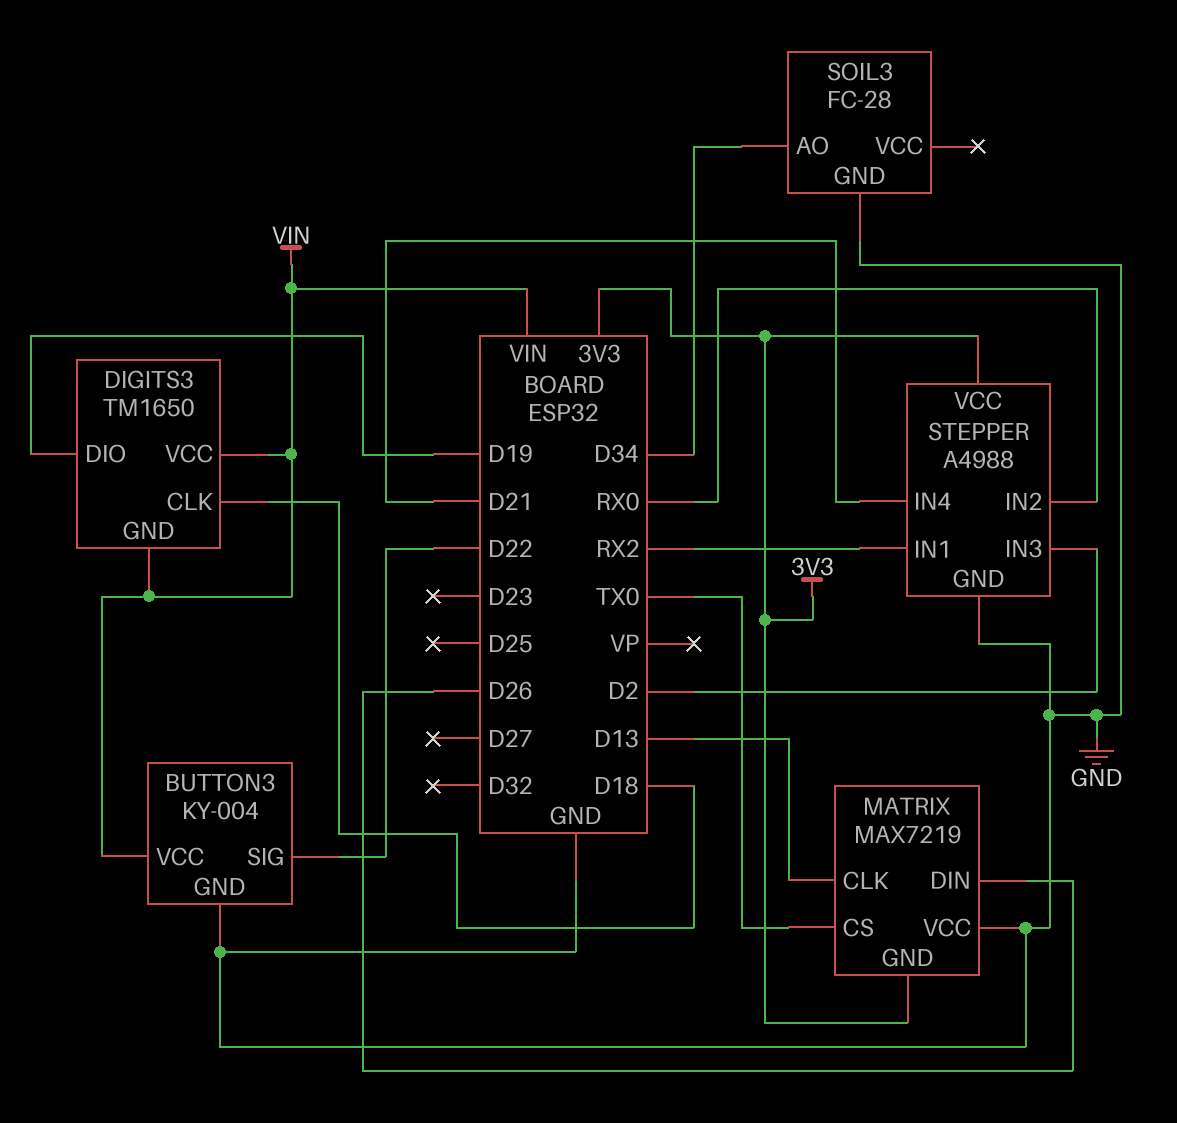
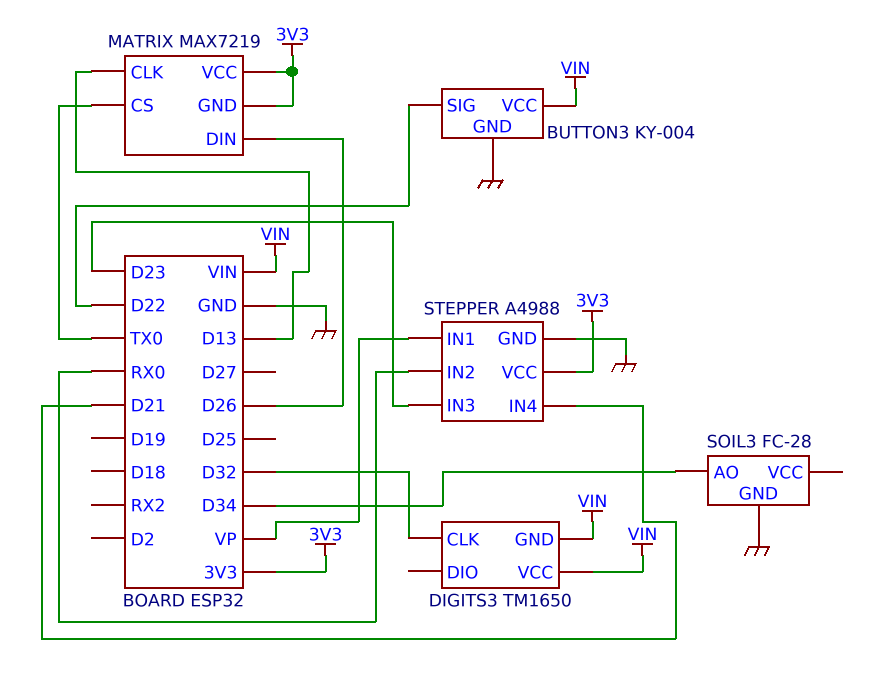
DIGITS3 pin CLK: D18 -> D32
DIGITS3 pin DIO: D19 -> none
MATRIX pin VCC: GND -> 3V3
STEPPER pin IN1: RX2 -> VP
STEPPER pin IN3: D2 -> D23

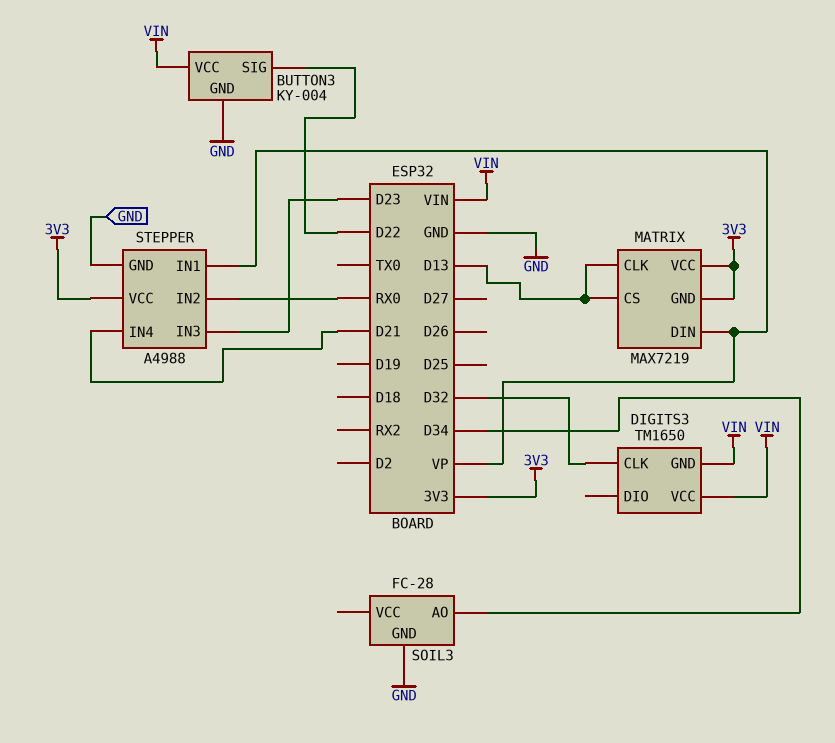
MATRIX pin CS: TX0 -> D13
MATRIX pin DIN: D26 -> VP

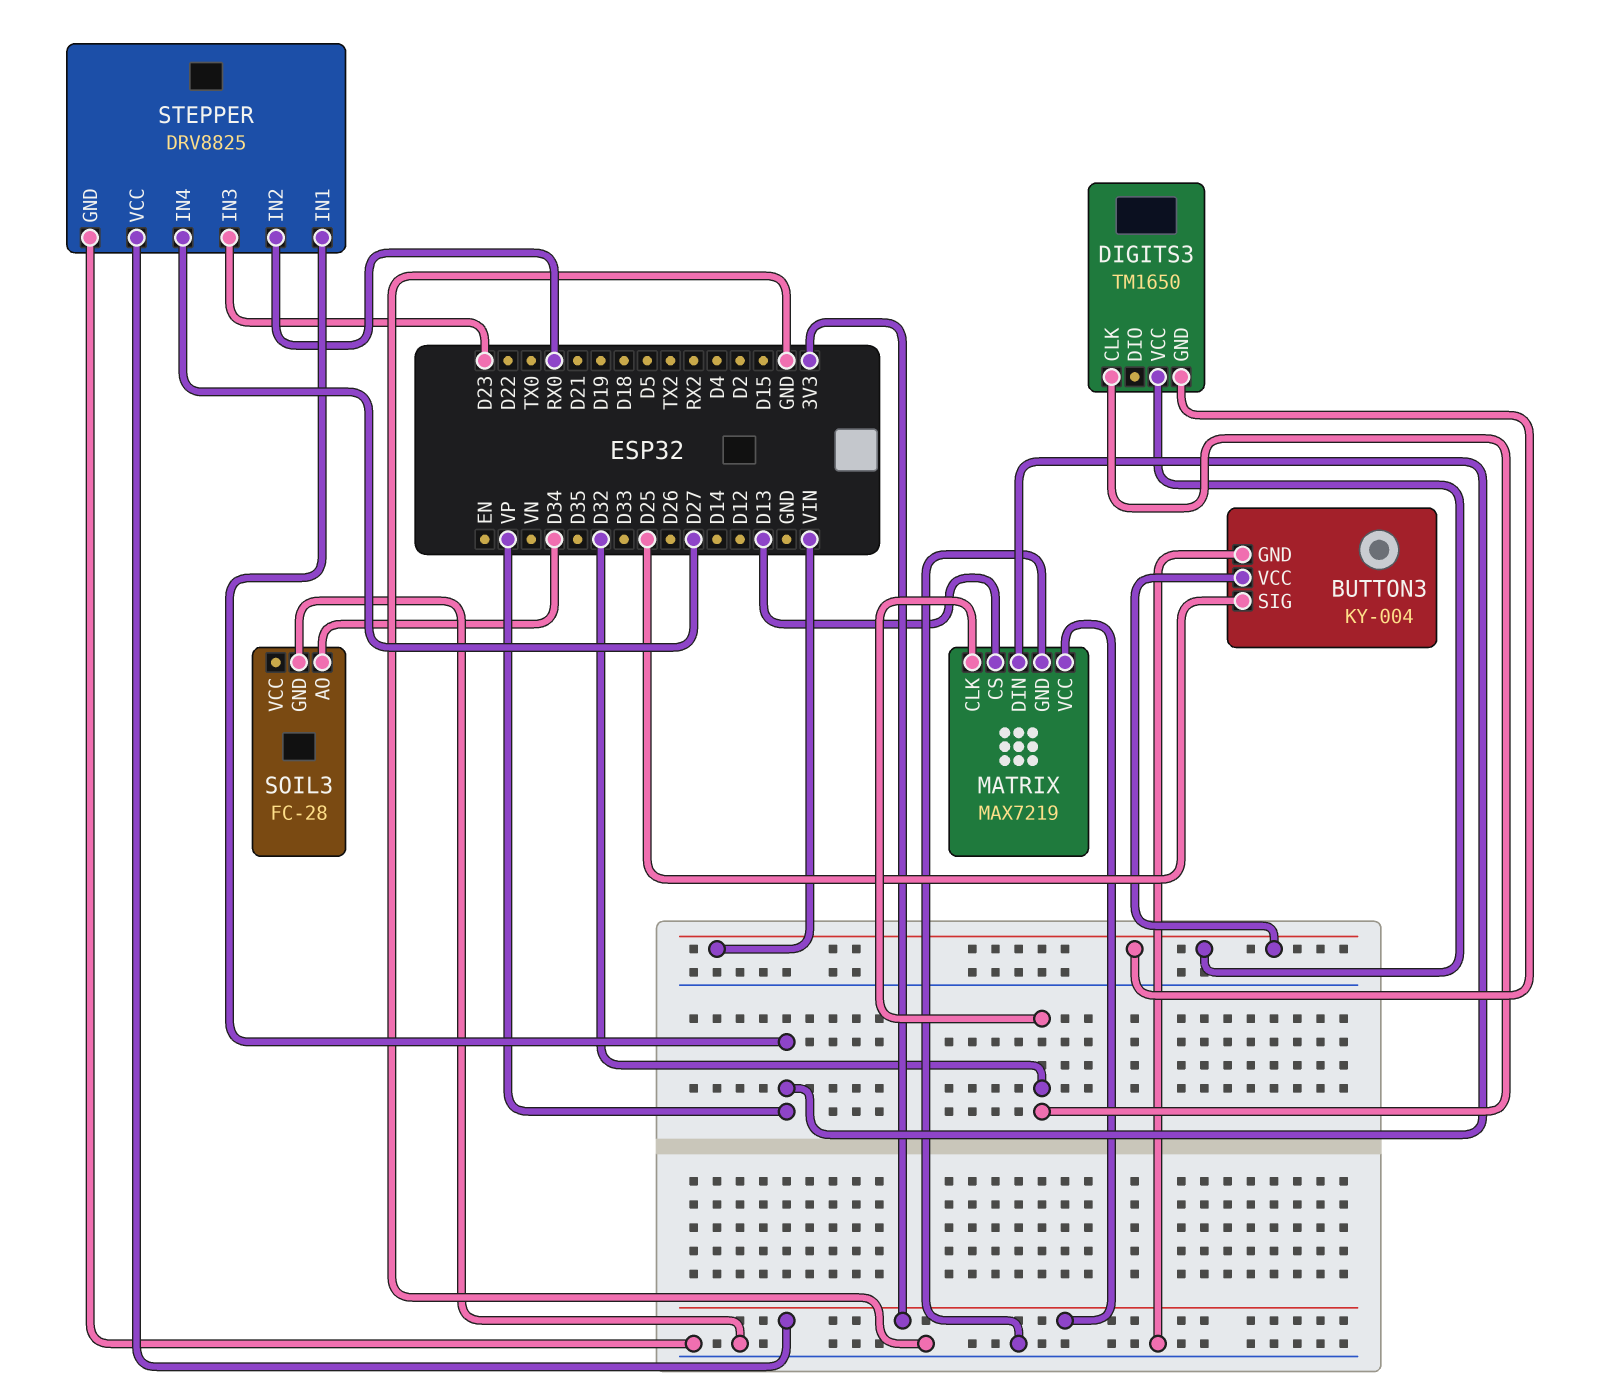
BUTTON3 pin SIG: D22 -> D25
MATRIX pin CLK: D13 -> D32
MATRIX pin GND: 3V3 -> GND
STEPPER: A4988 -> DRV8825
STEPPER pin IN4: D21 -> D27

